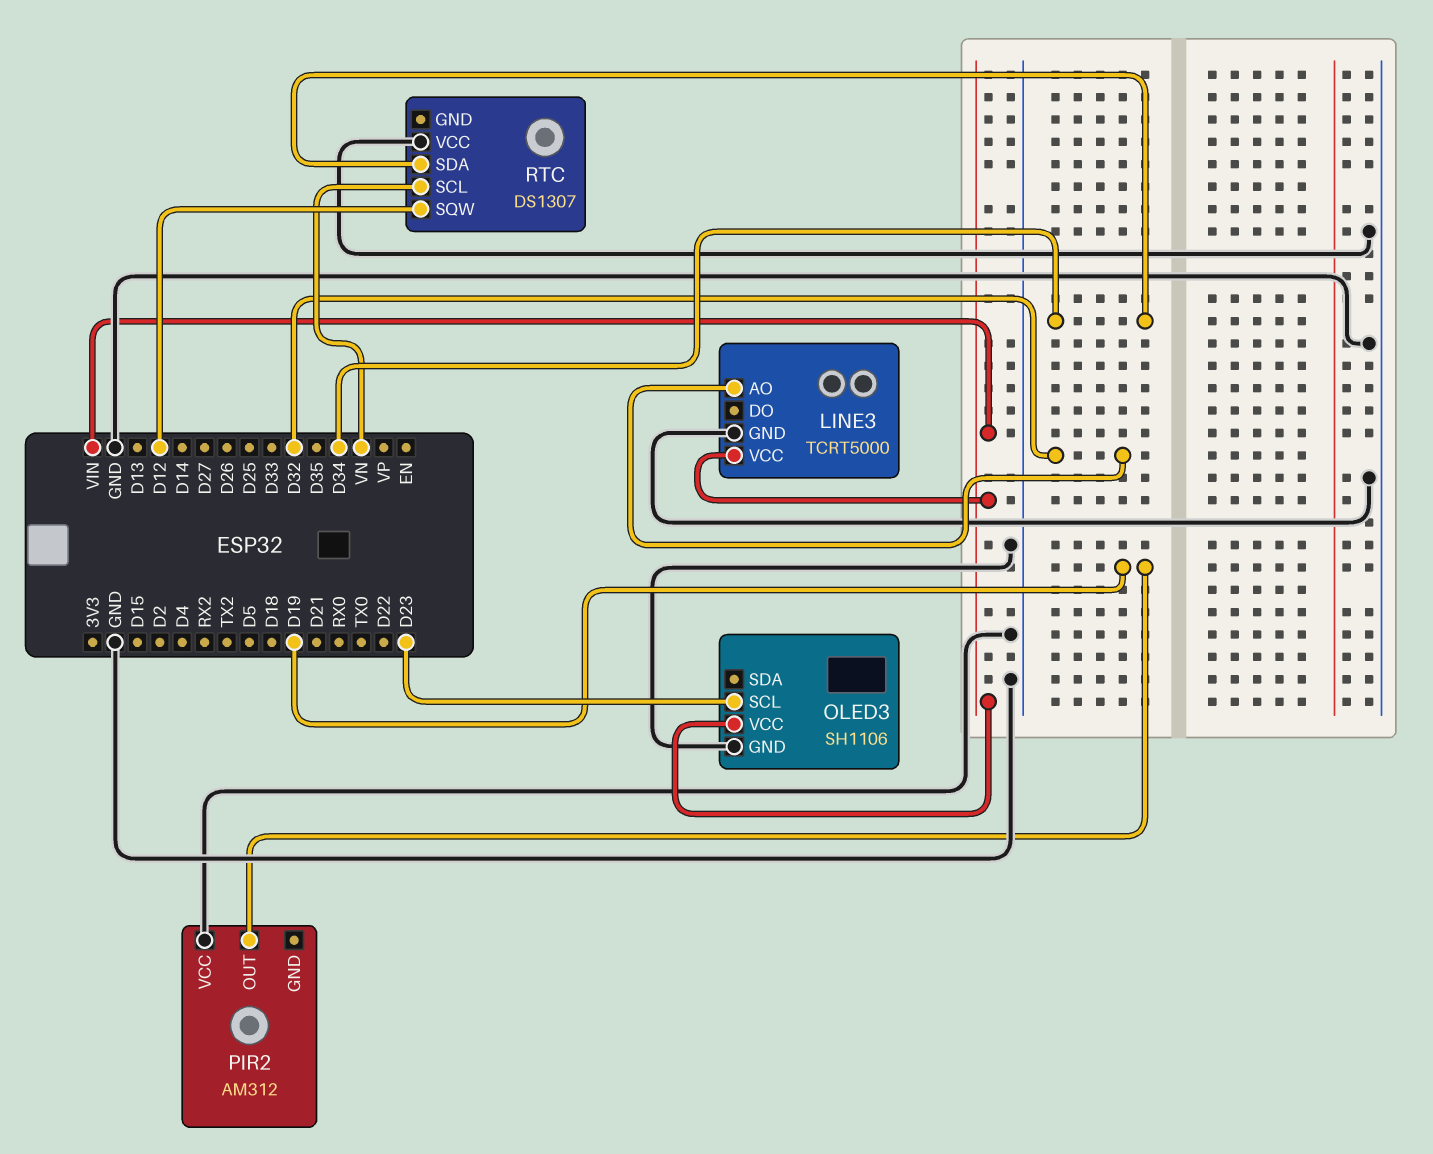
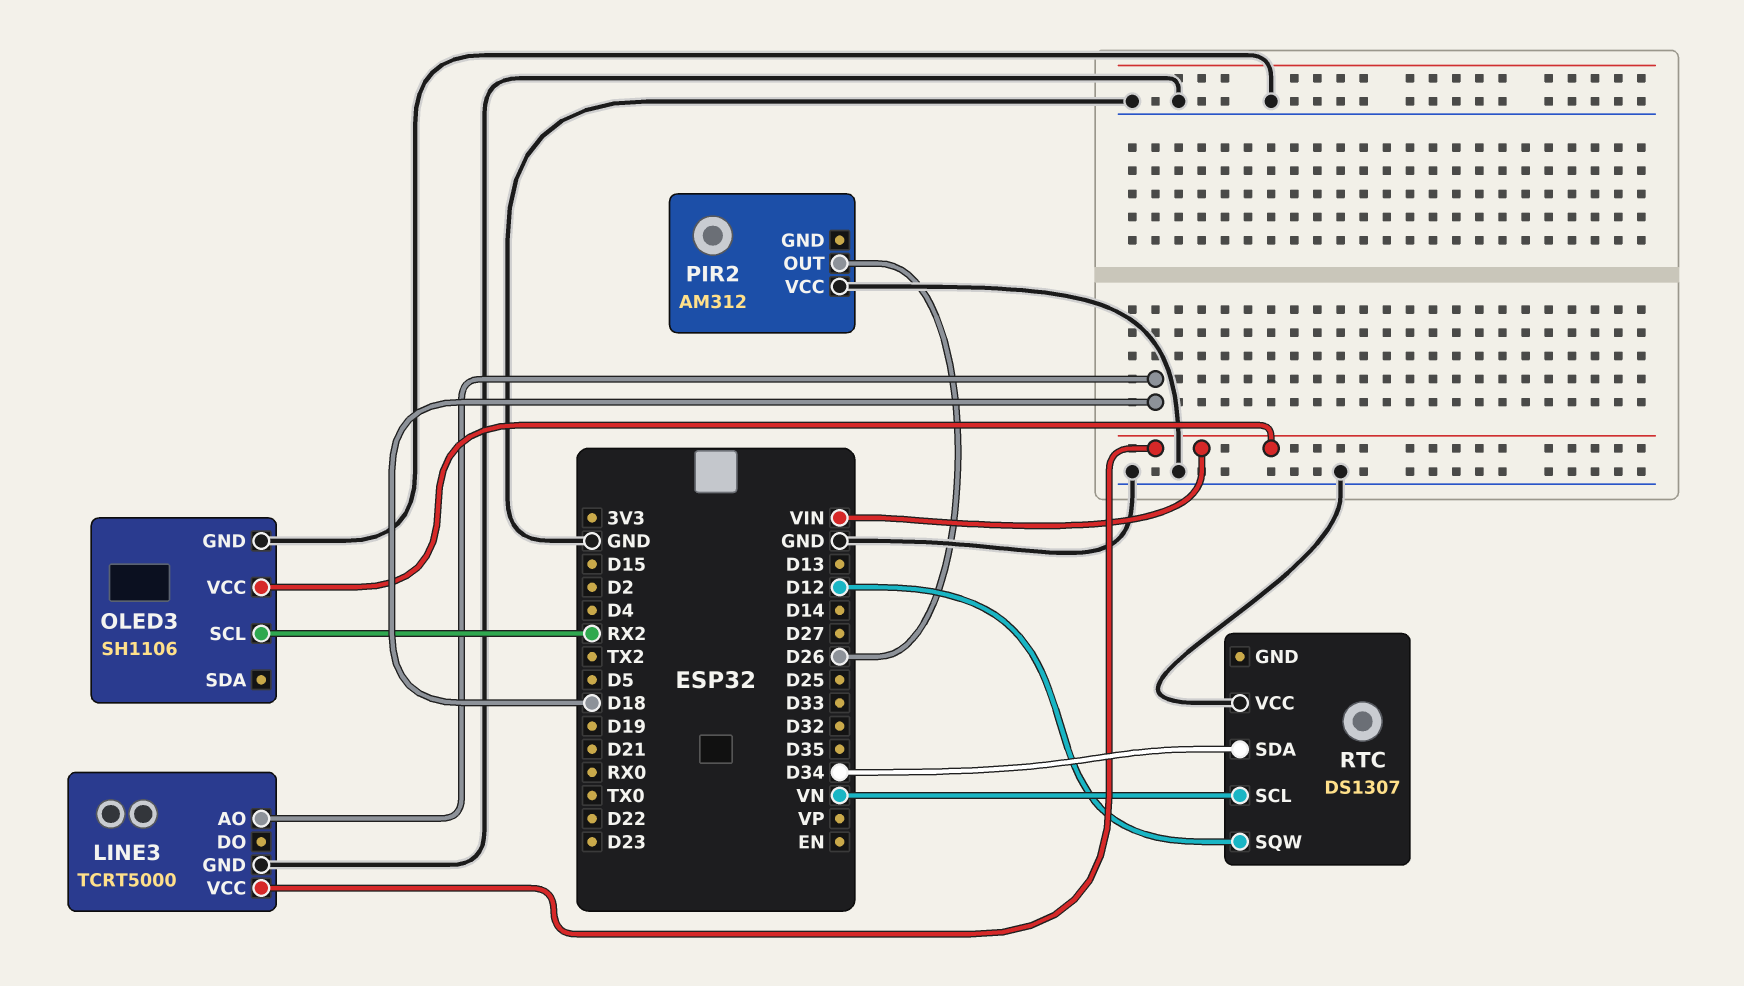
LINE3 pin AO: D32 -> D18
OLED3 pin SCL: D23 -> RX2
PIR2 pin OUT: D19 -> D26

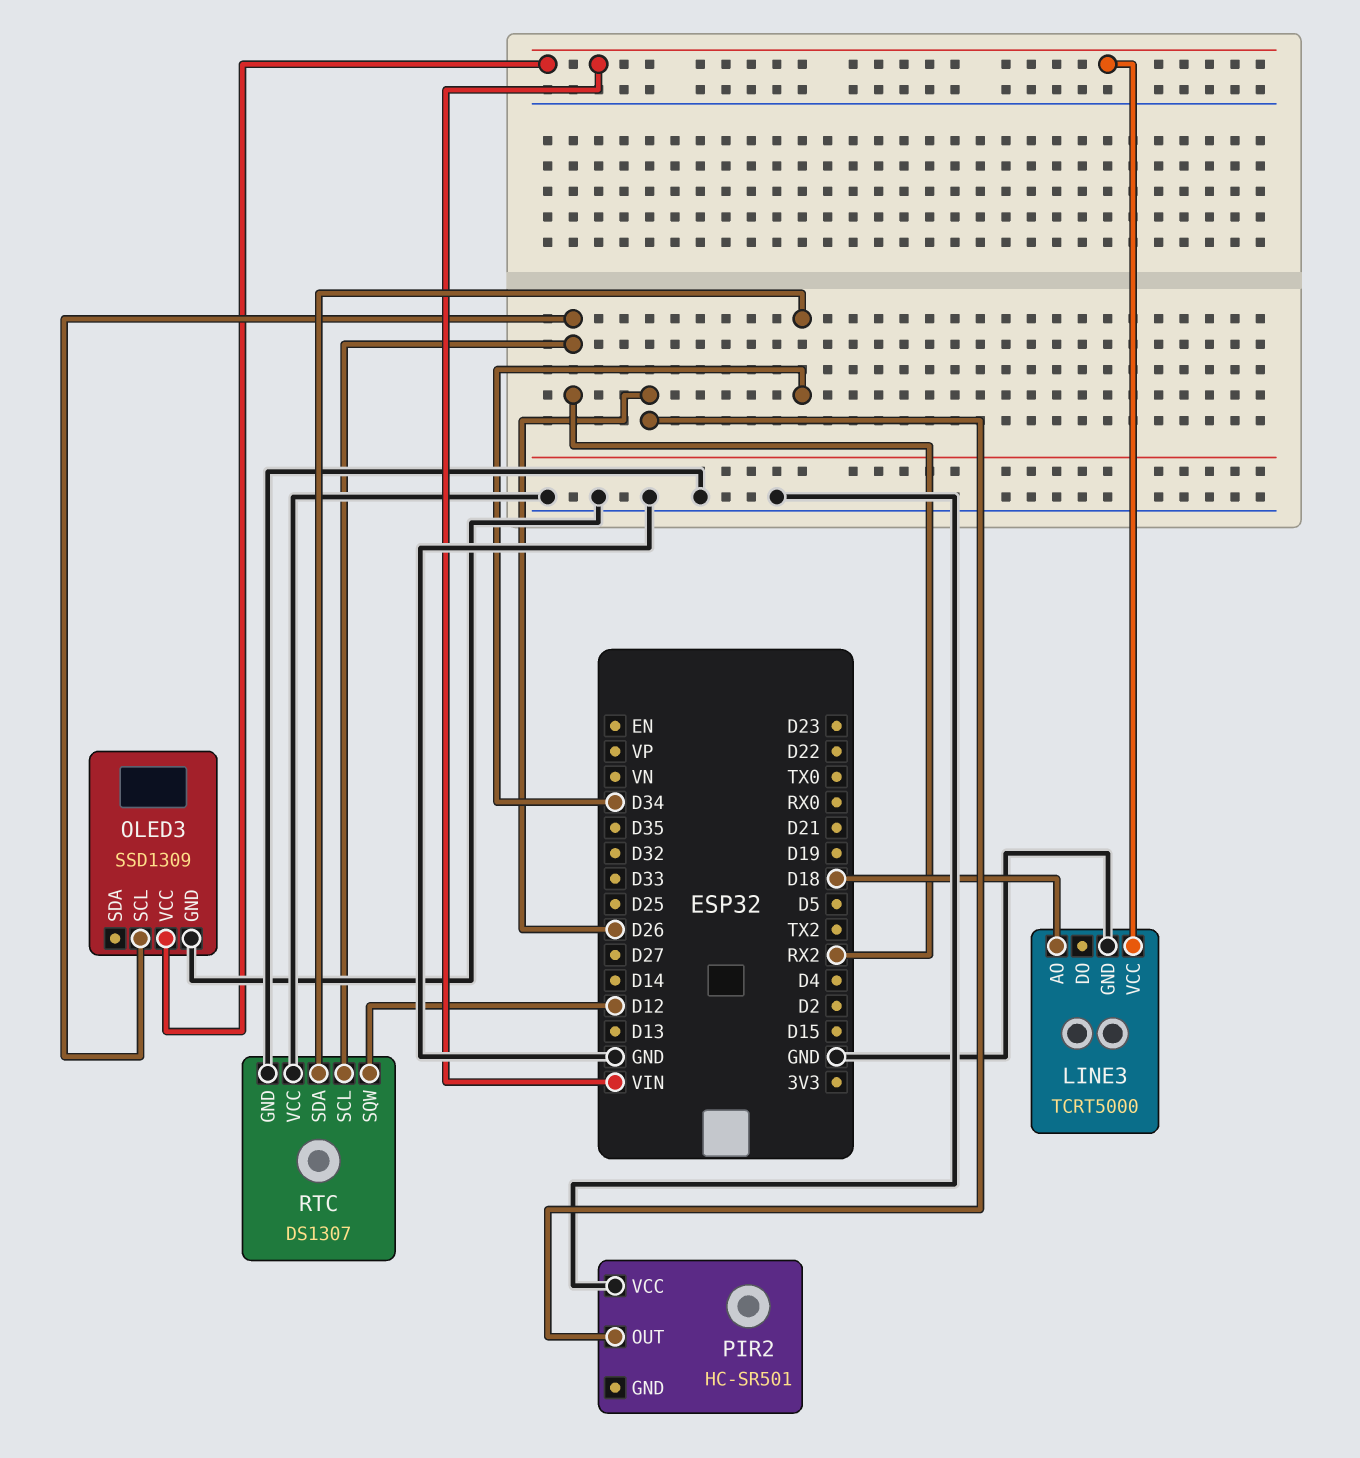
OLED3: SH1106 -> SSD1309
PIR2: AM312 -> HC-SR501
RTC pin GND: none -> GND
RTC pin SCL: VN -> RX2

